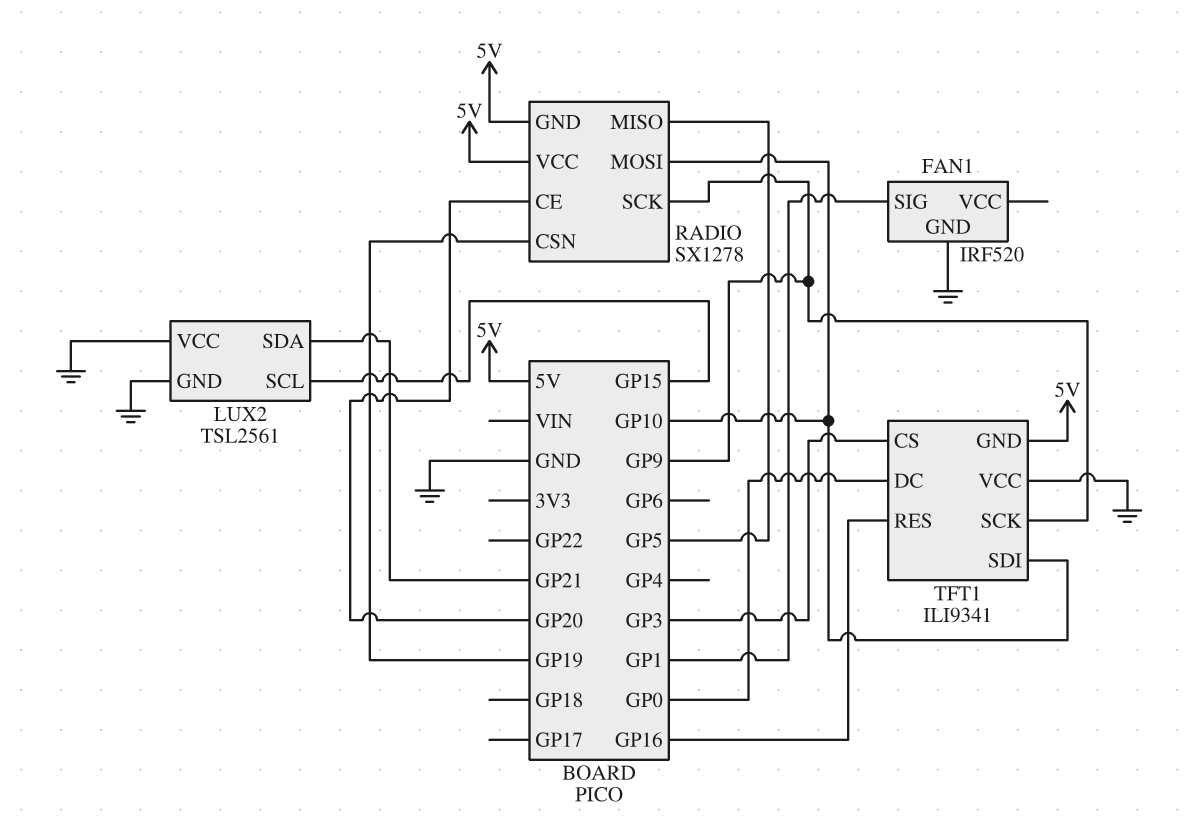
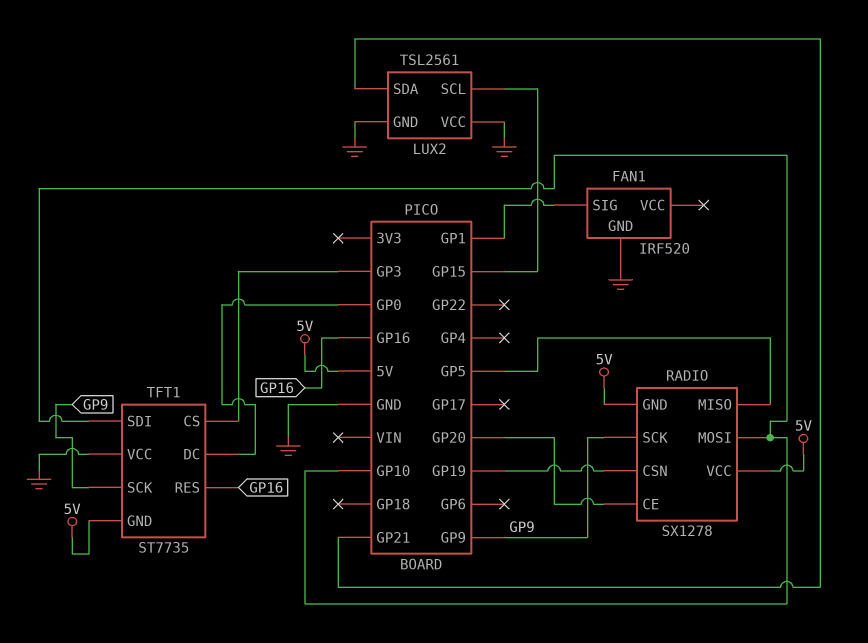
TFT1: ILI9341 -> ST7735

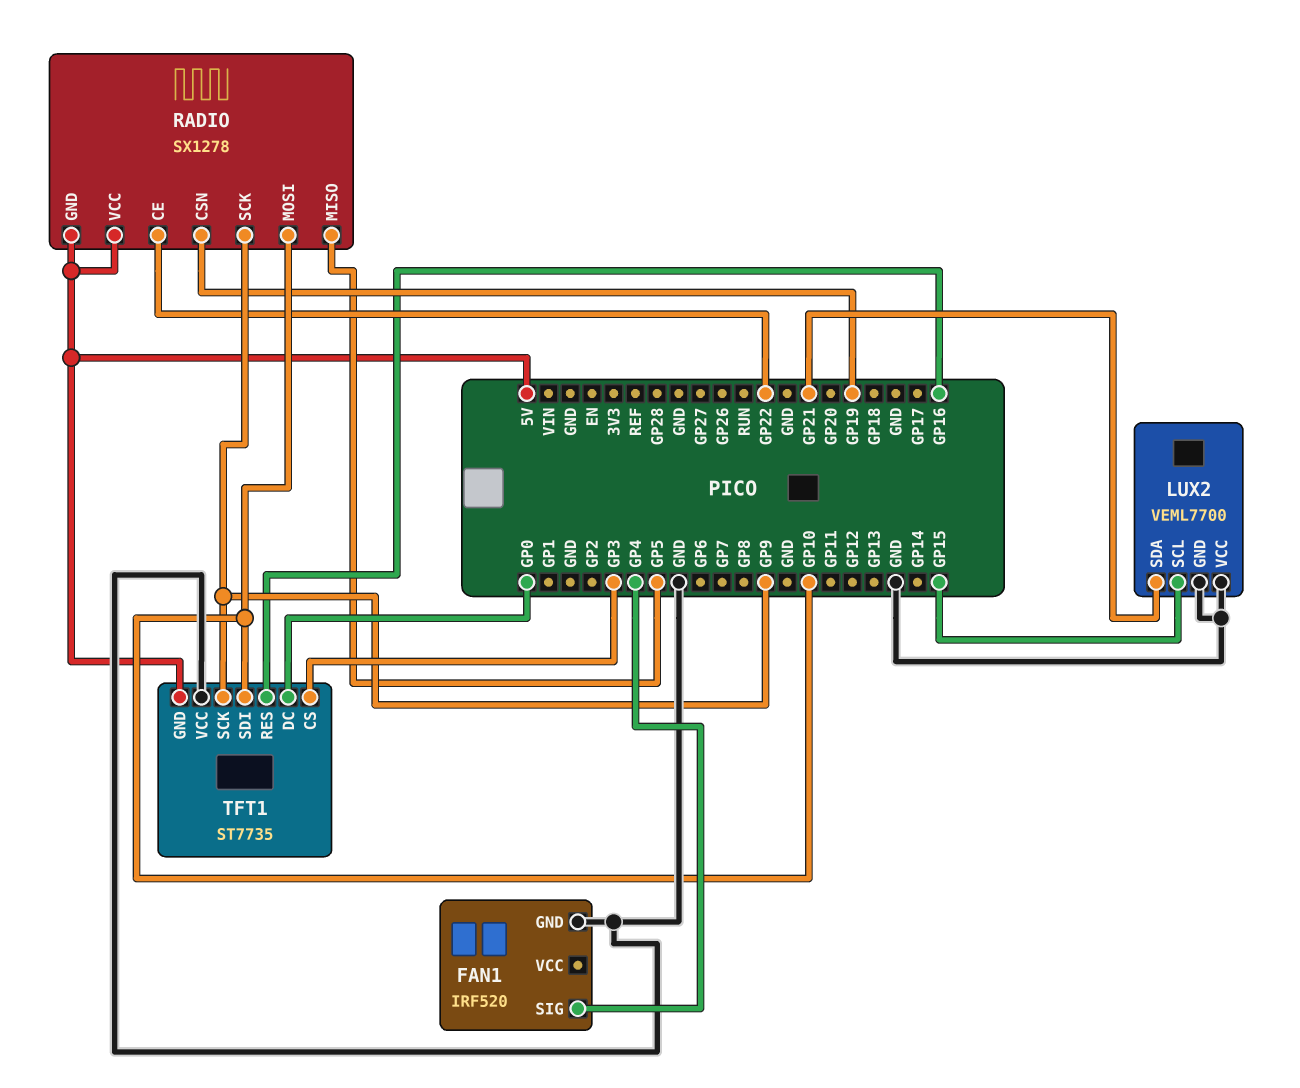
FAN1 pin SIG: GP1 -> GP4
LUX2: TSL2561 -> VEML7700
RADIO pin CE: GP20 -> GP22

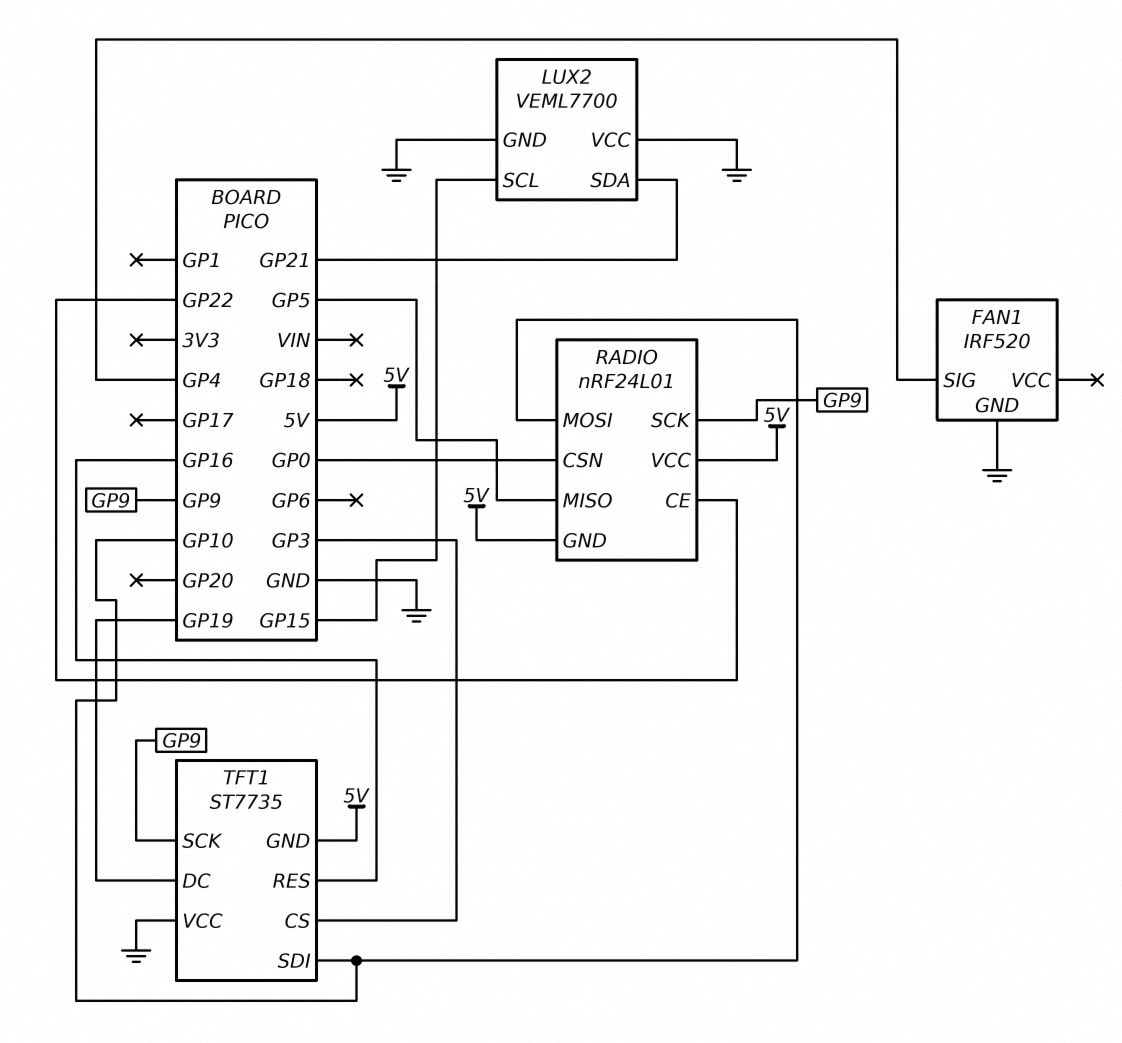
RADIO: SX1278 -> nRF24L01
RADIO pin CSN: GP19 -> GP0
TFT1 pin DC: GP0 -> GP19

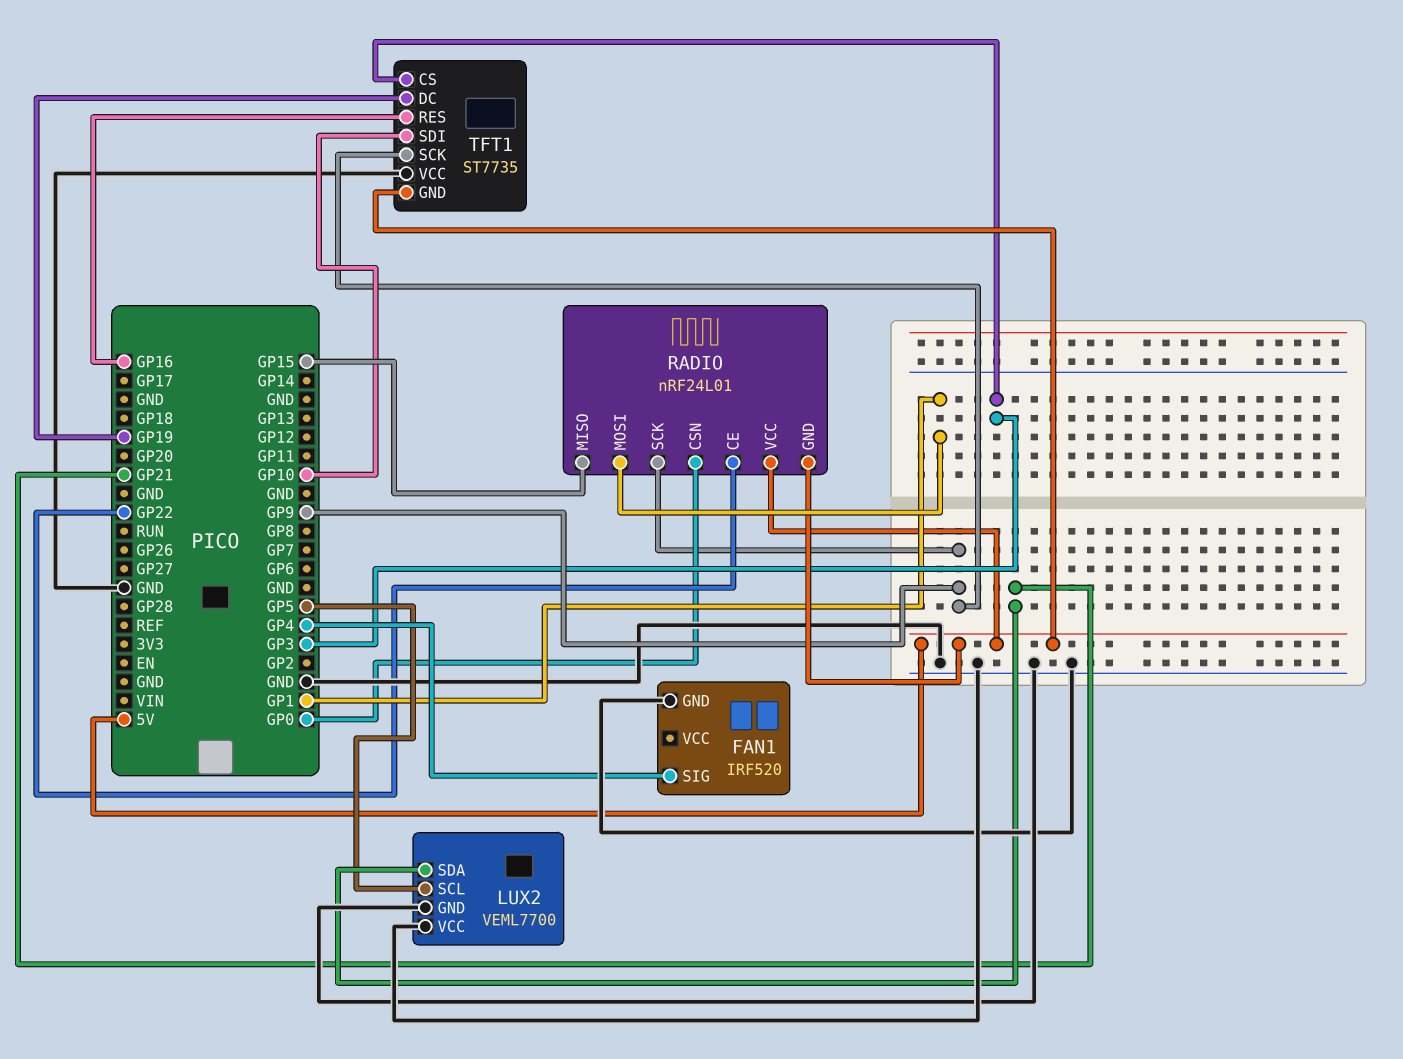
LUX2 pin SCL: GP15 -> GP5
RADIO pin MISO: GP5 -> GP15
RADIO pin MOSI: GP10 -> GP1

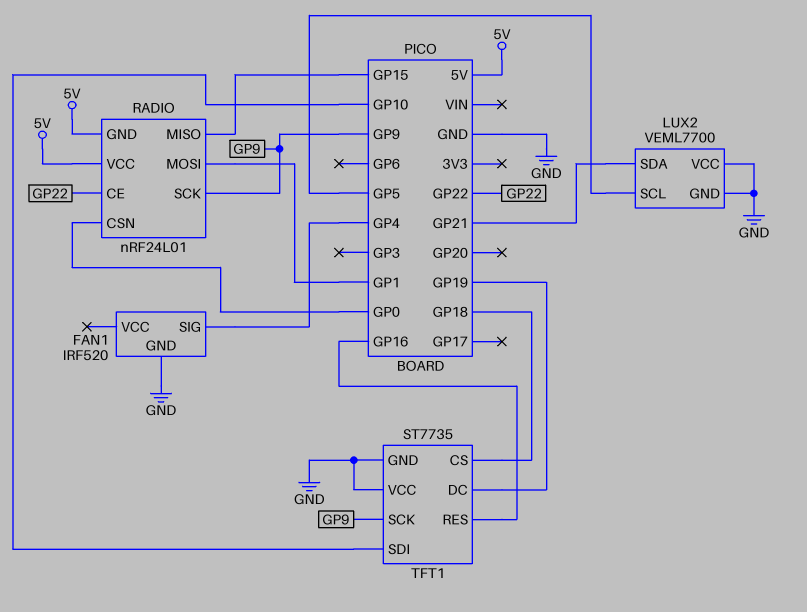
TFT1 pin CS: GP3 -> GP18
TFT1 pin GND: 5V -> GND

